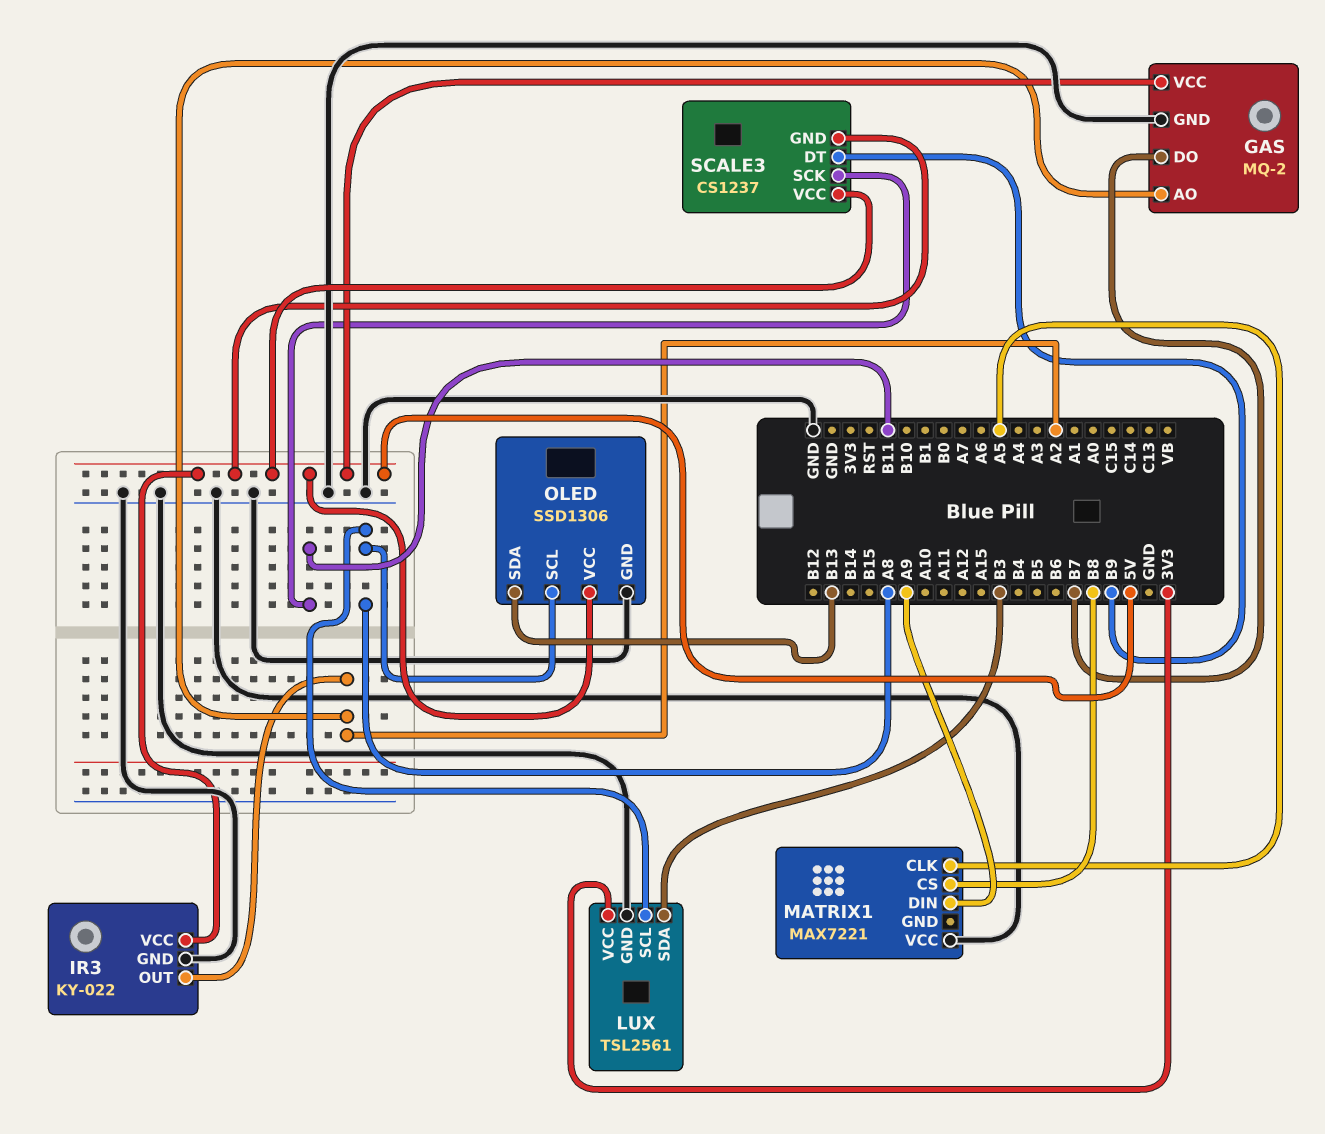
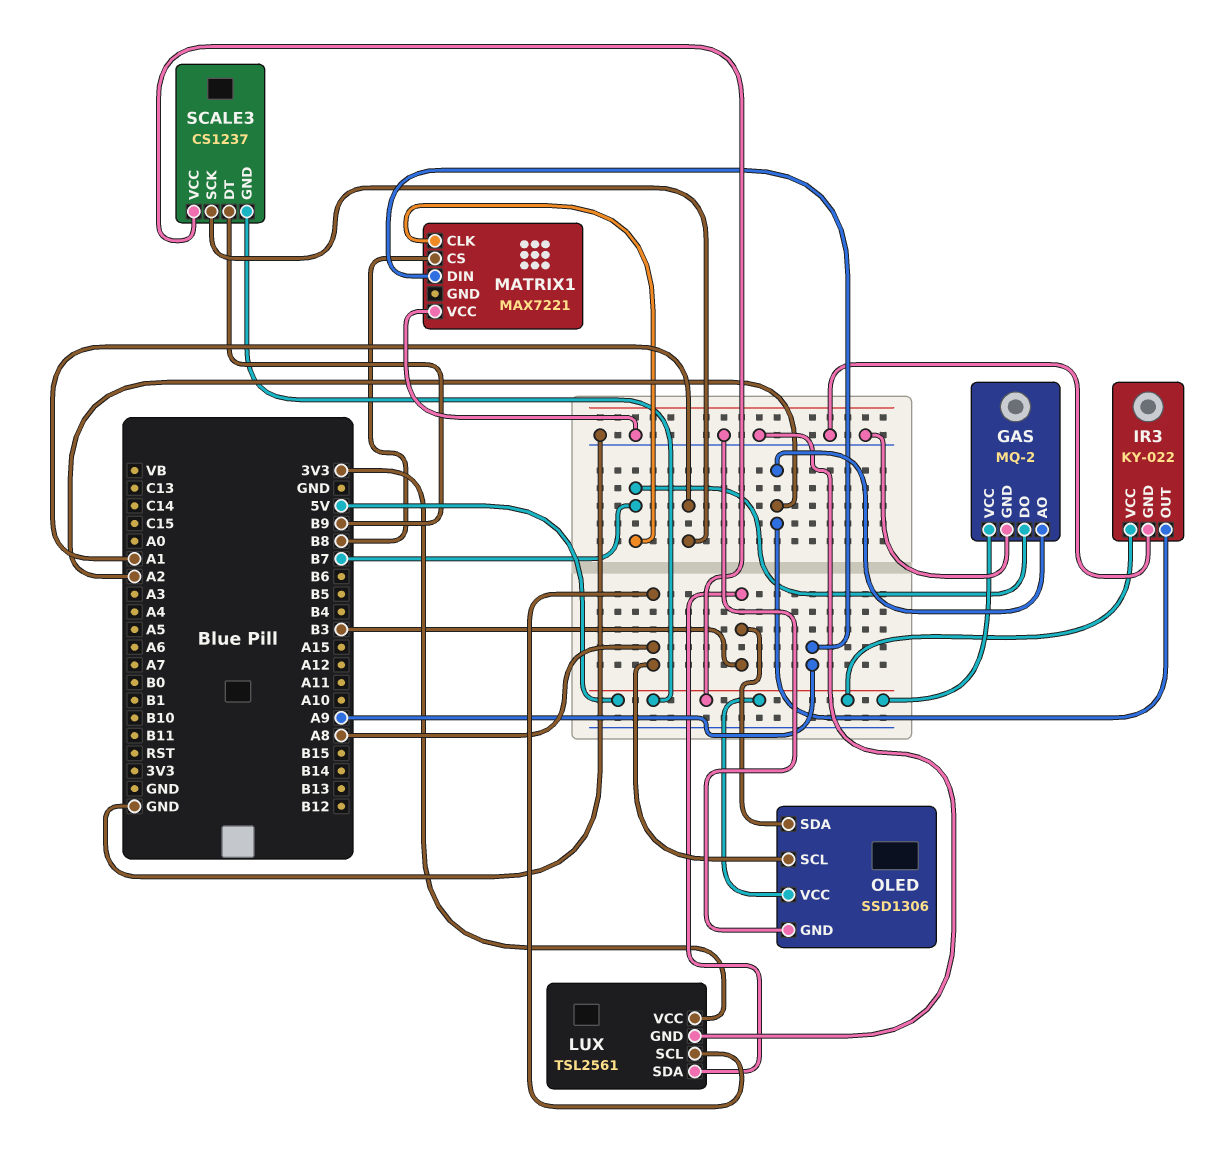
MATRIX1 pin CLK: A5 -> B7
OLED pin SDA: B13 -> B3
SCALE3 pin SCK: B11 -> A1

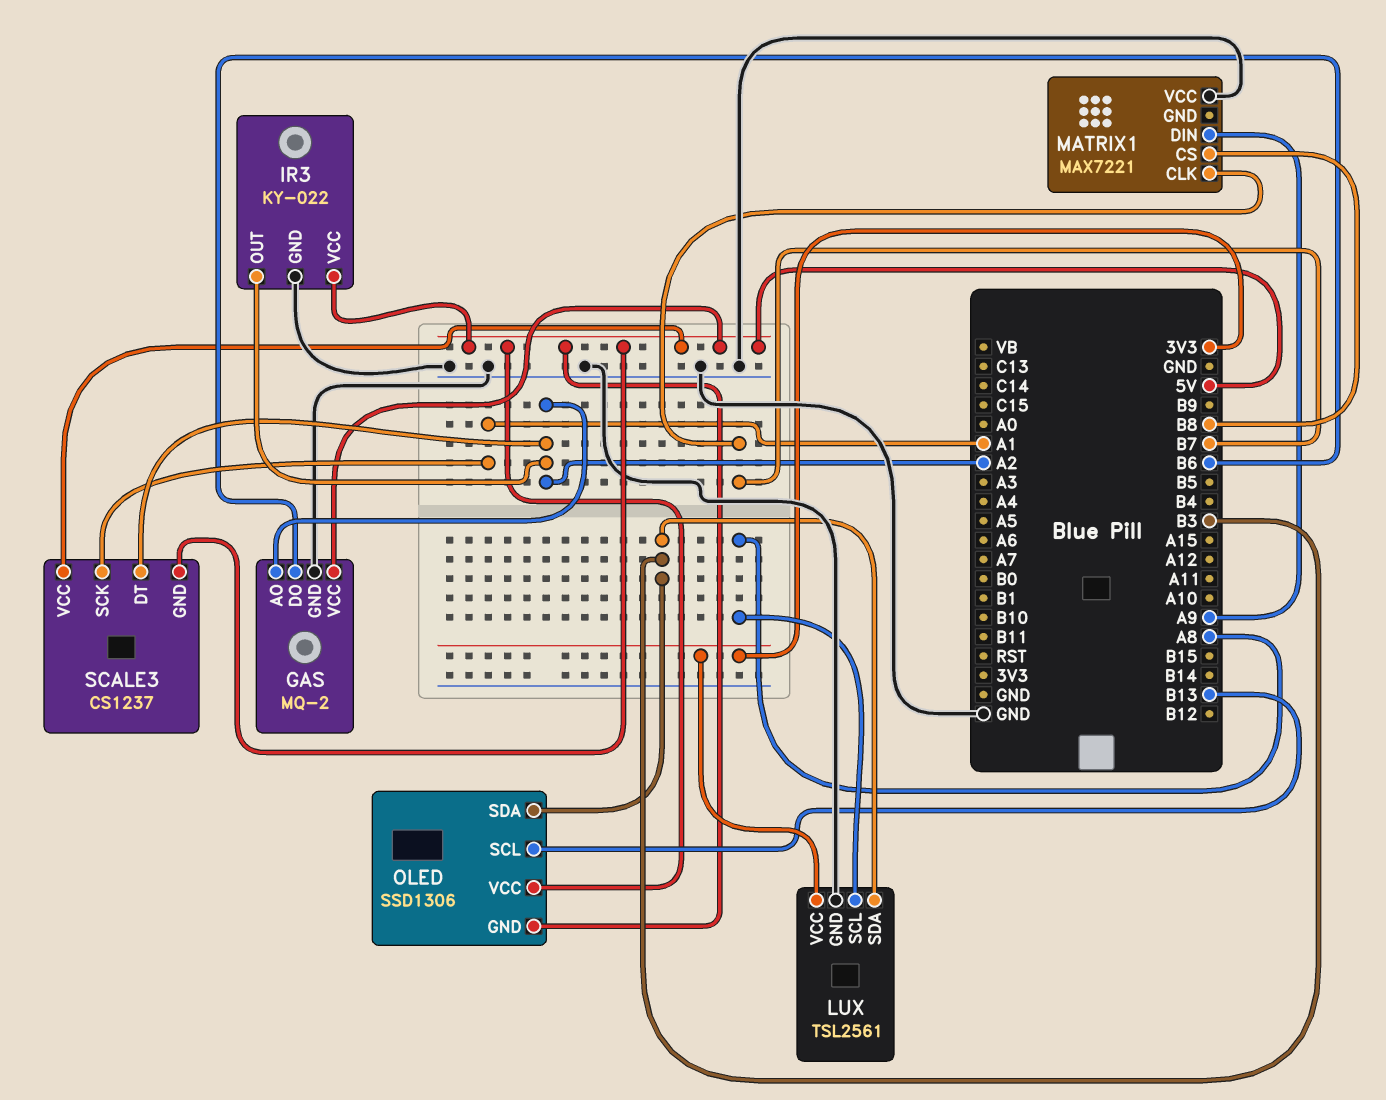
GAS pin DO: B7 -> B6
OLED pin GND: GND -> 5V
OLED pin SCL: A8 -> B13
SCALE3 pin DT: B9 -> A2

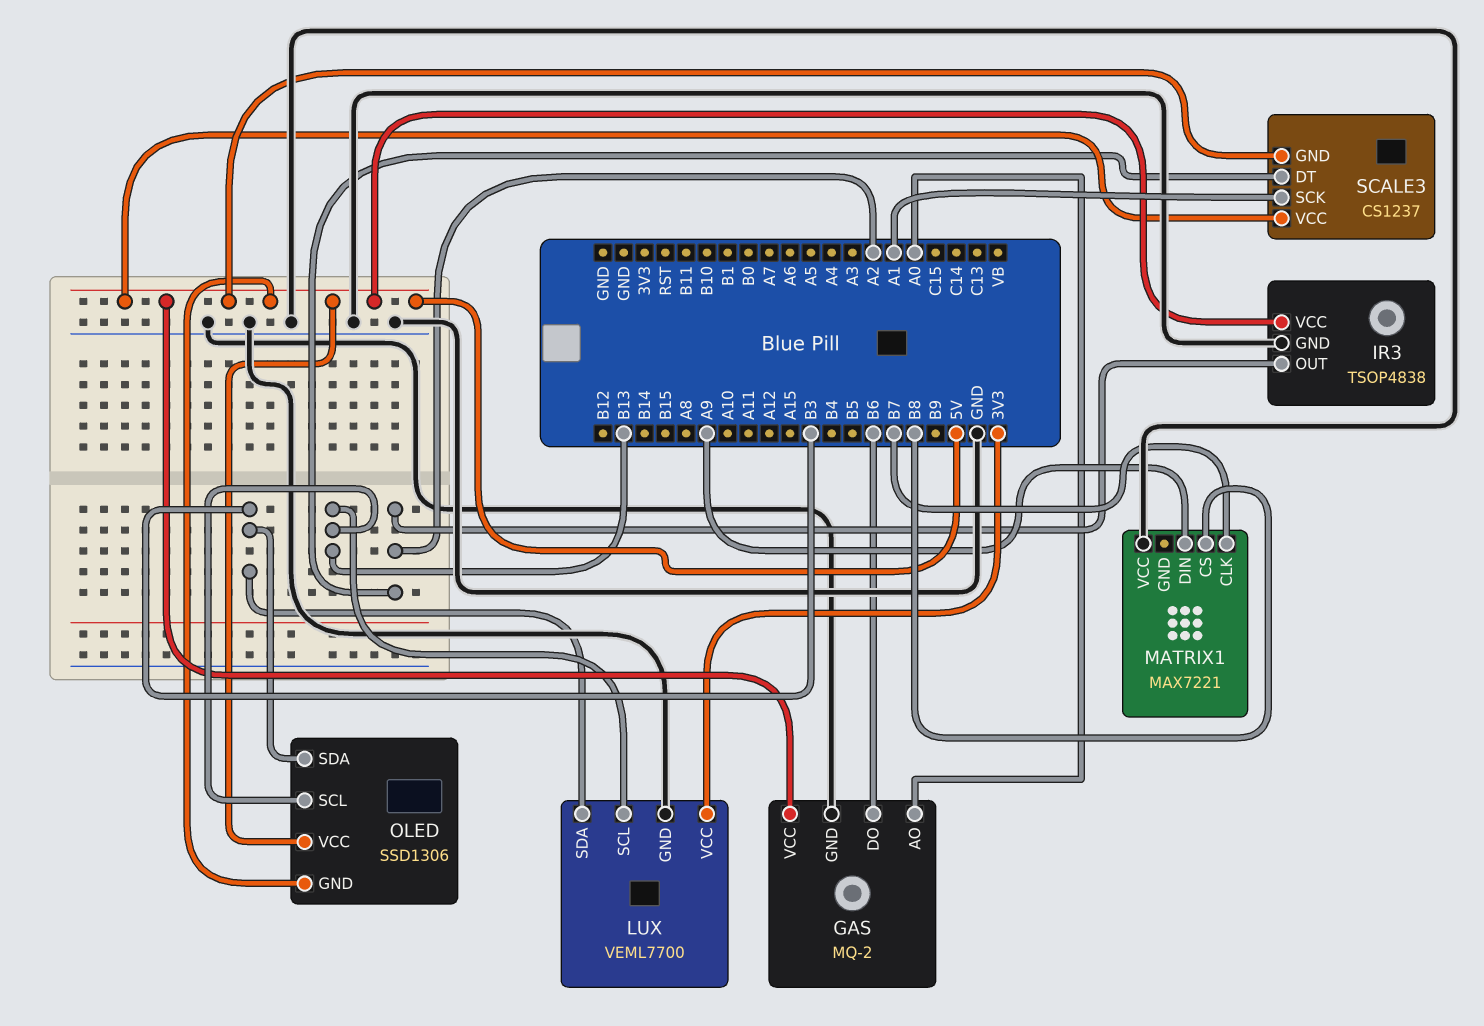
GAS pin AO: A2 -> A0
IR3: KY-022 -> TSOP4838
LUX: TSL2561 -> VEML7700
LUX pin SCL: A8 -> B13

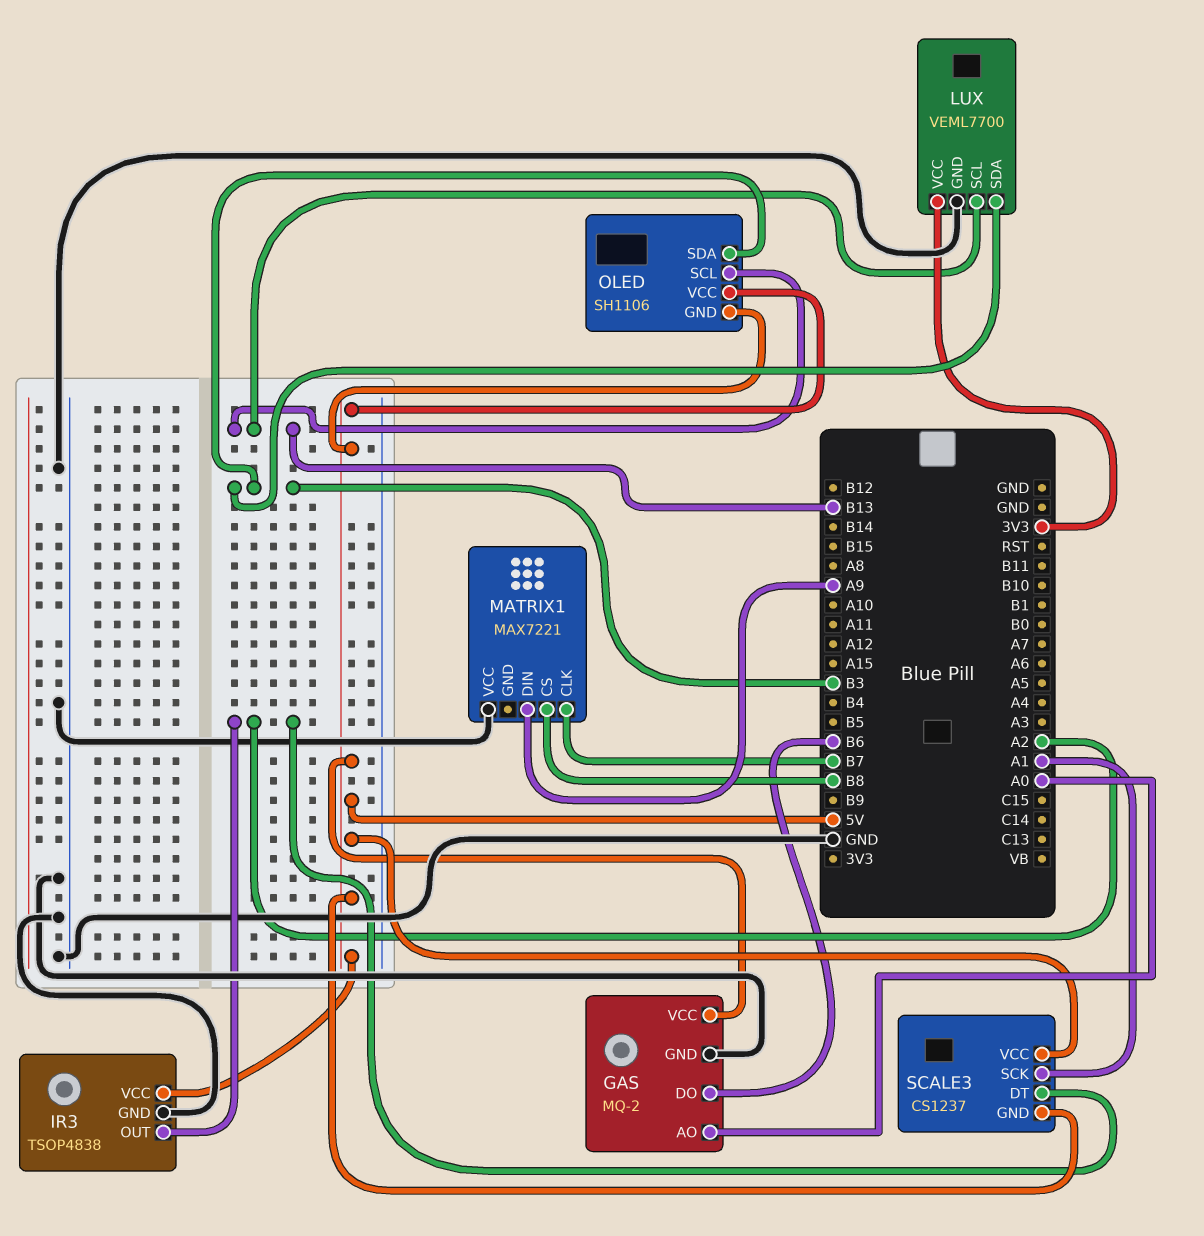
OLED: SSD1306 -> SH1106

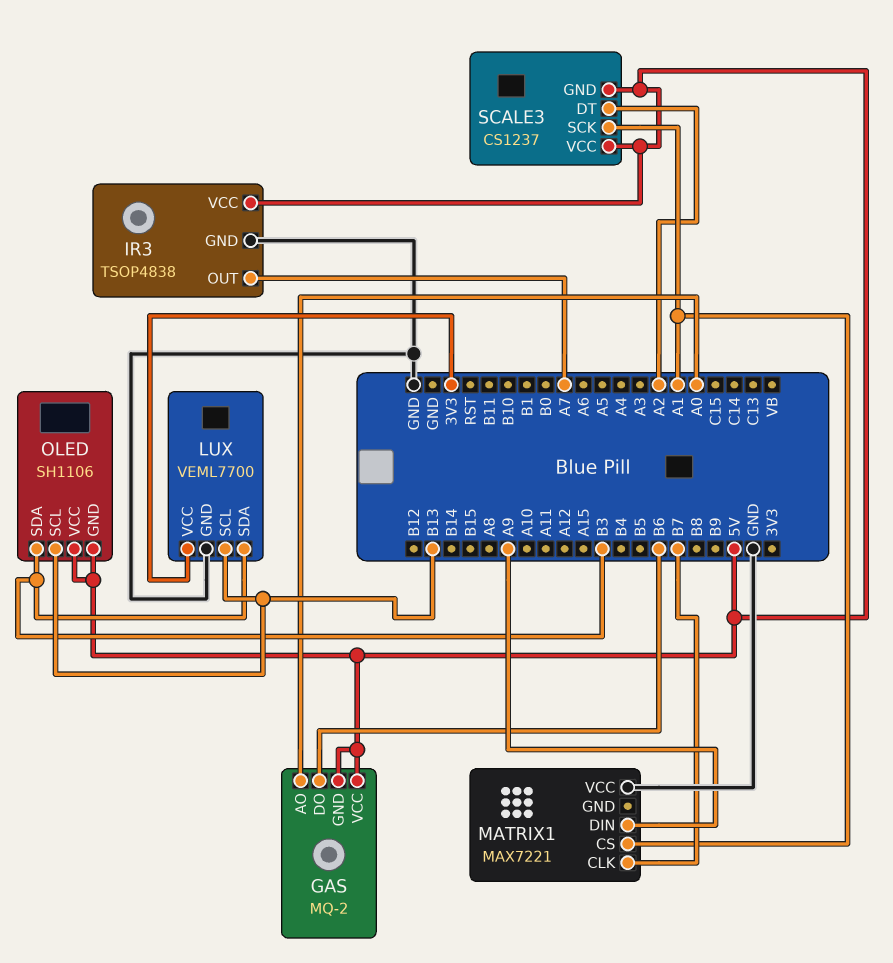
GAS pin GND: GND -> 5V
IR3 pin OUT: A2 -> A7
MATRIX1 pin CS: B8 -> A1

